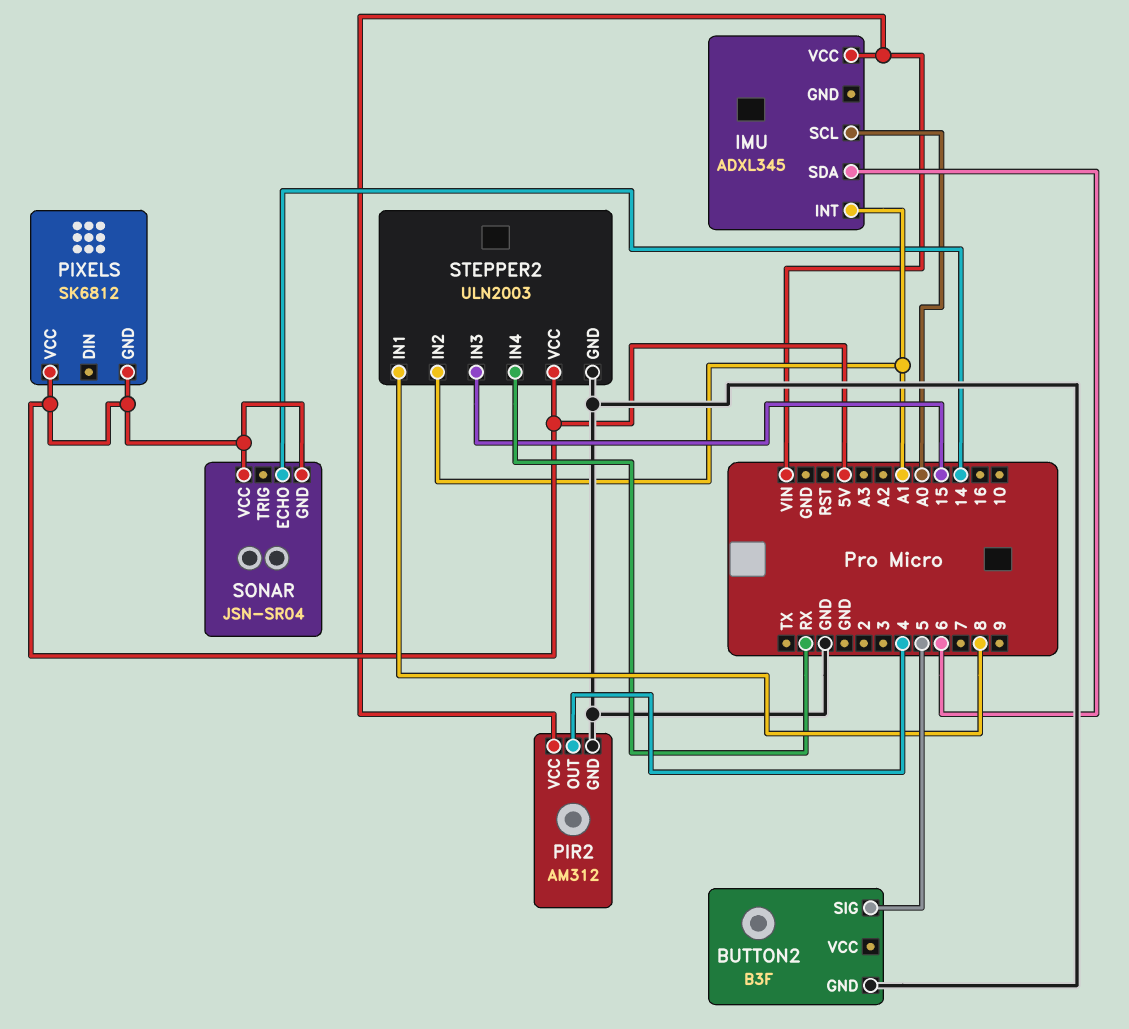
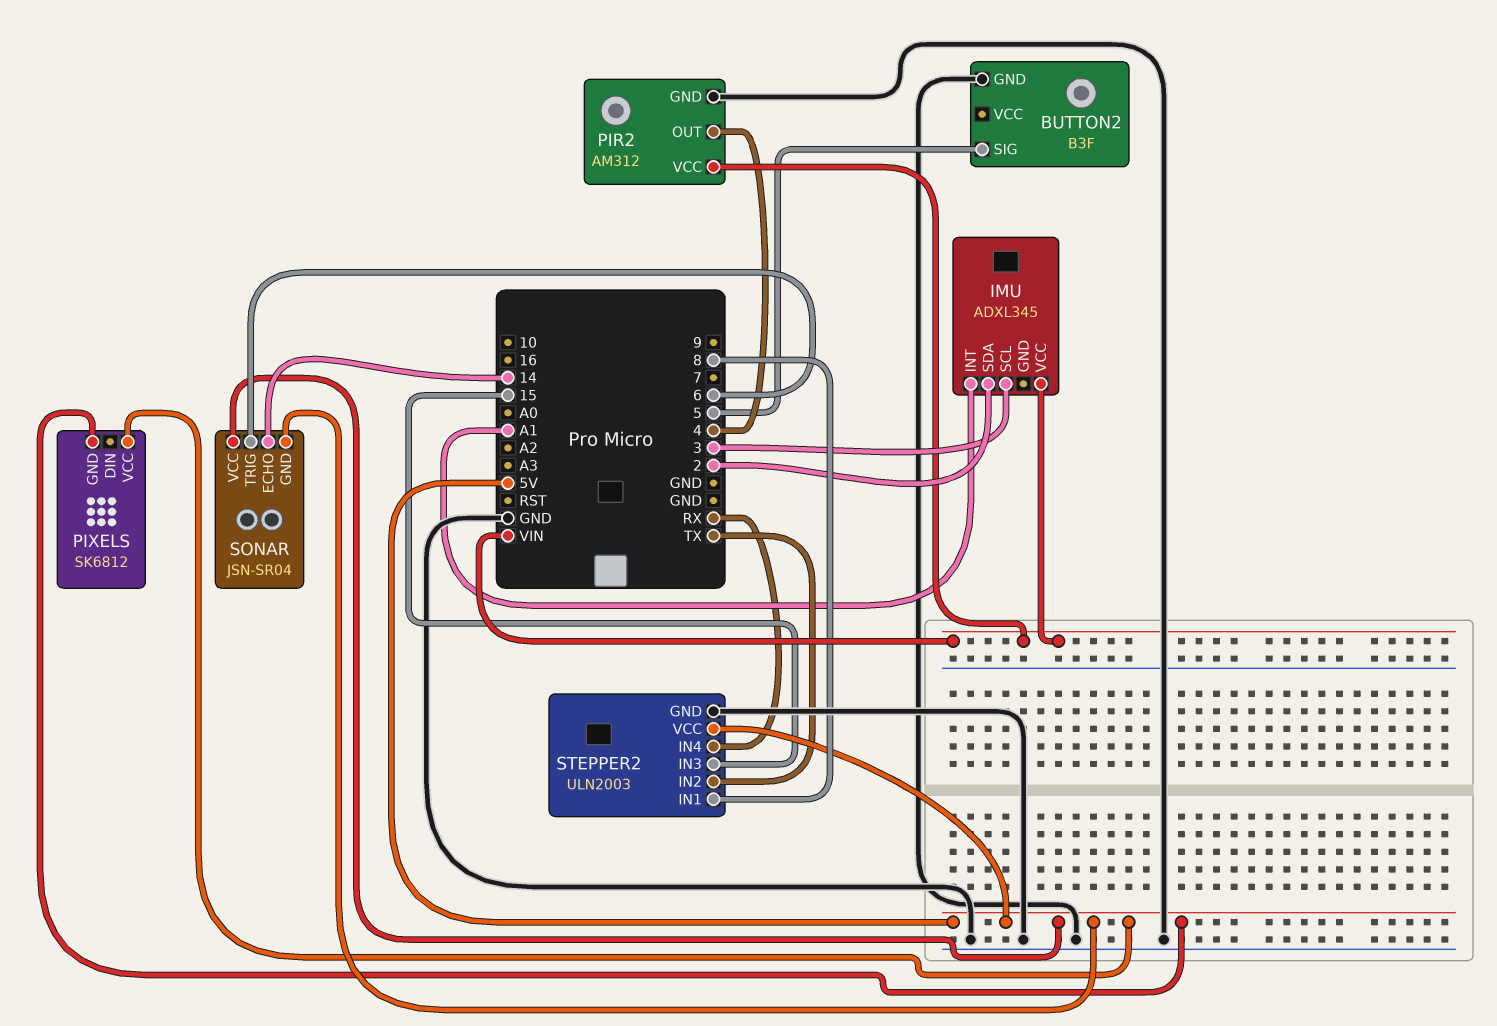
IMU pin SCL: A0 -> 3
IMU pin SDA: 6 -> 2
SONAR pin TRIG: none -> 6
STEPPER2 pin IN2: A1 -> TX

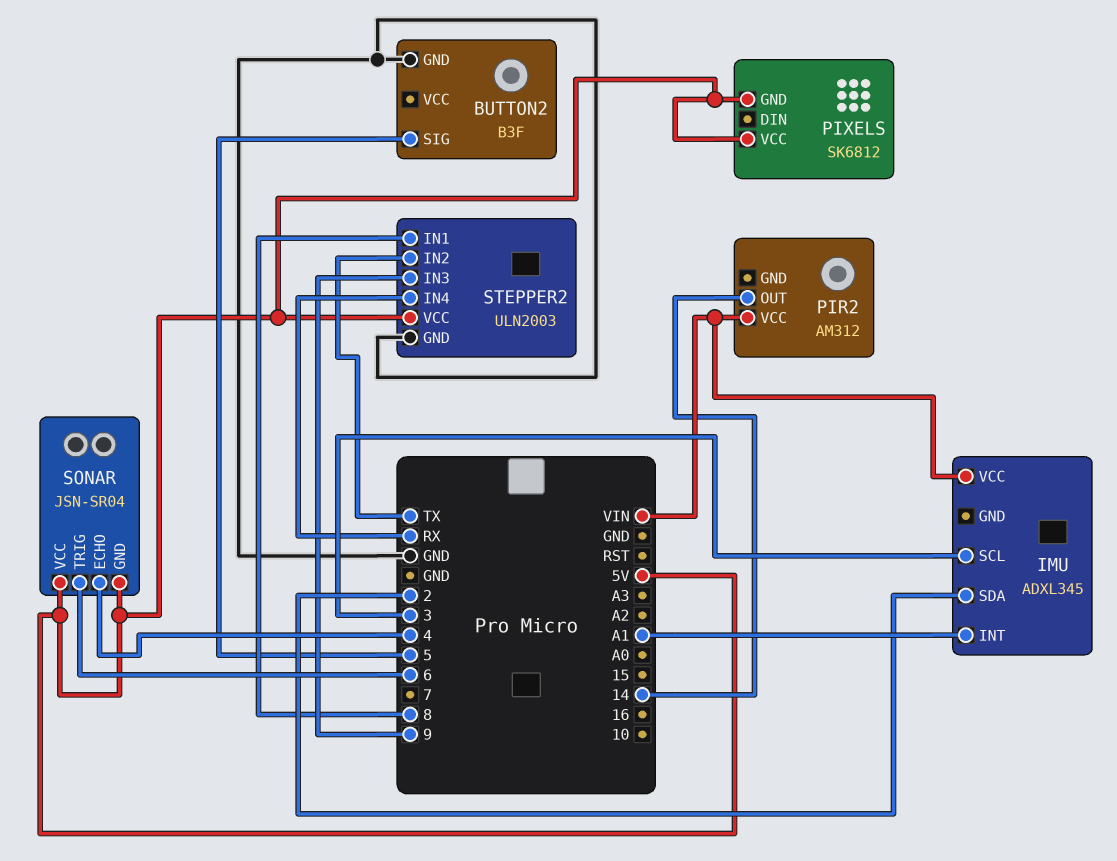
PIR2 pin GND: GND -> none
PIR2 pin OUT: 4 -> 14
SONAR pin ECHO: 14 -> 4
STEPPER2 pin IN3: 15 -> 9

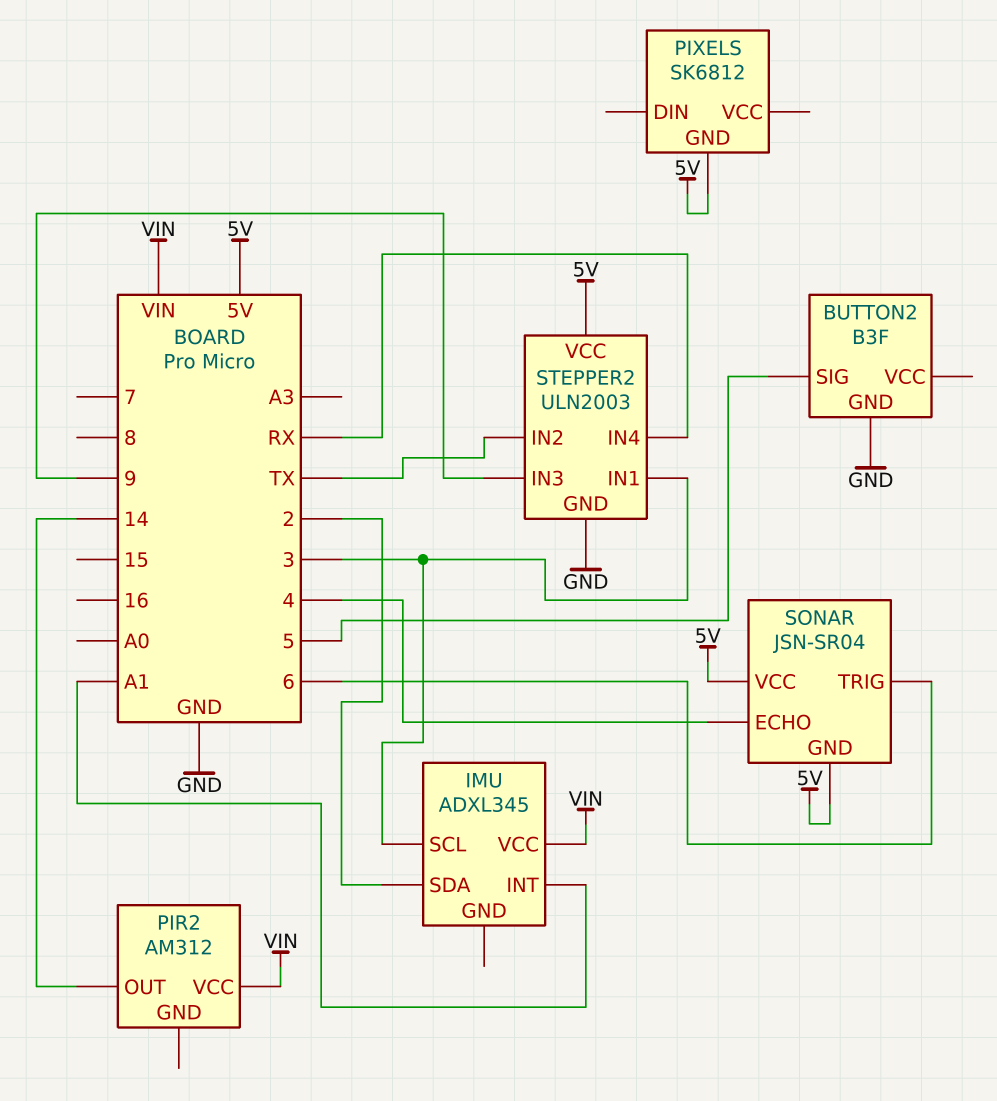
PIXELS pin VCC: 5V -> none
STEPPER2 pin IN1: 8 -> 3

